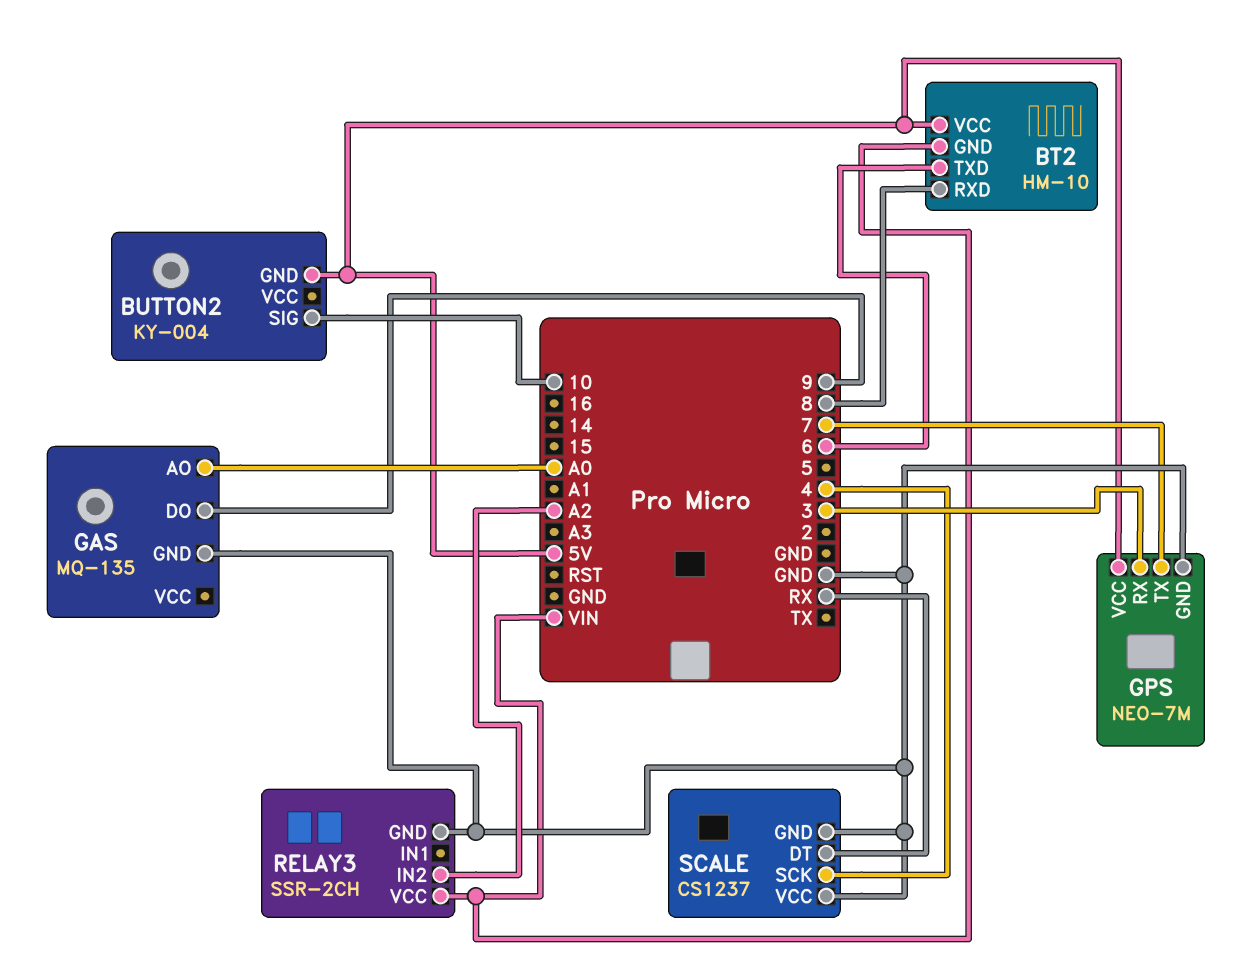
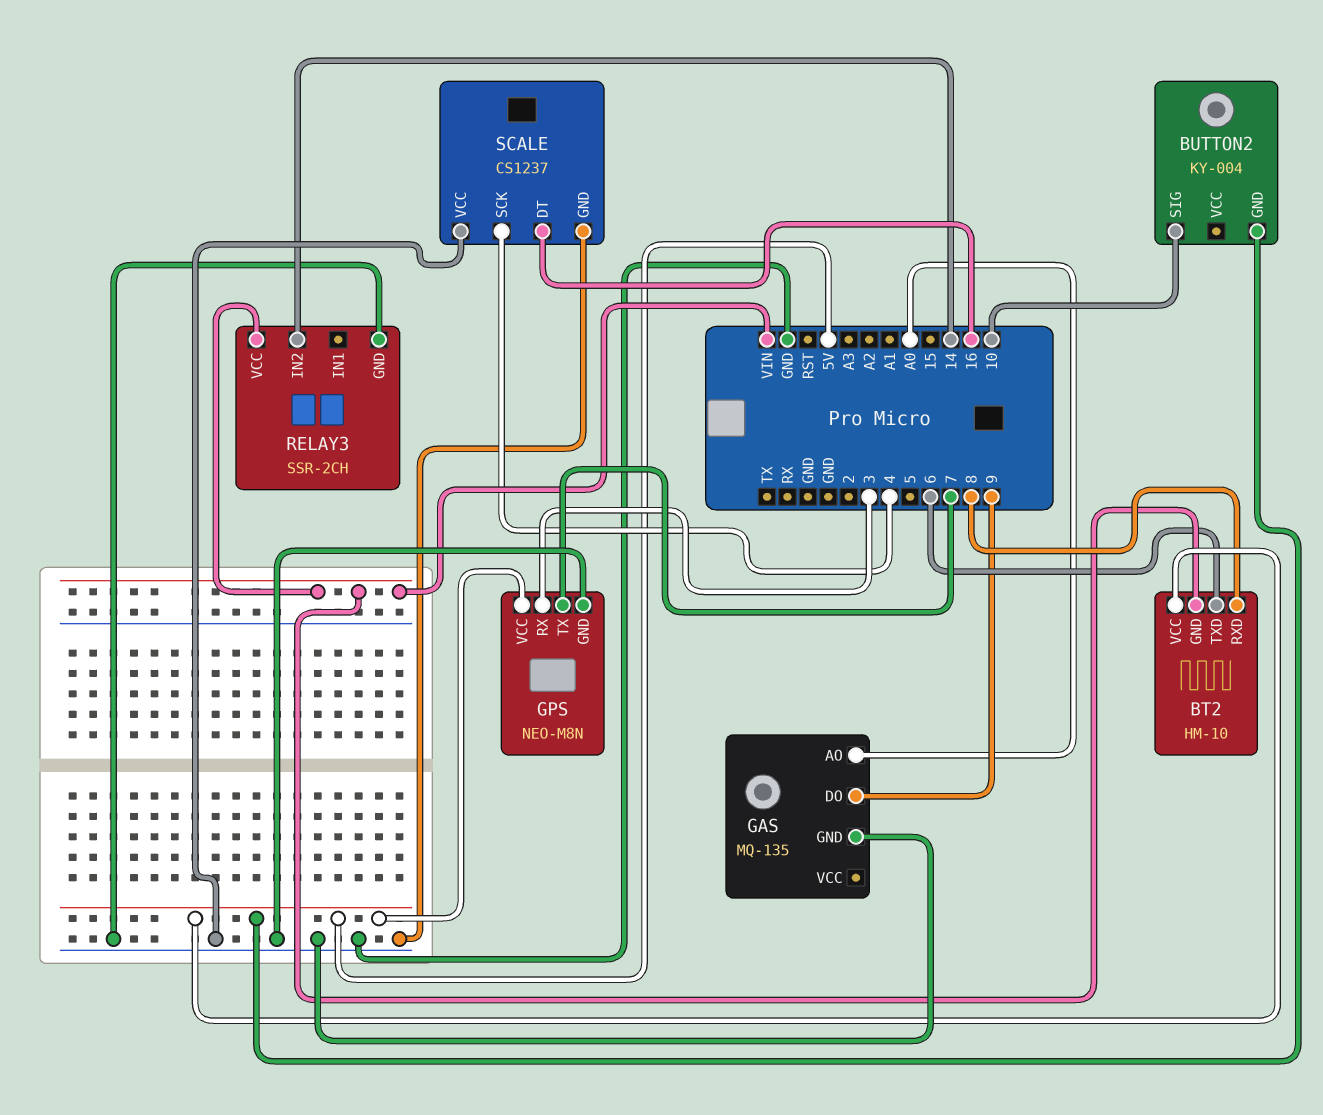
GPS: NEO-7M -> NEO-M8N
RELAY3 pin IN2: A2 -> 14
SCALE pin DT: RX -> 16

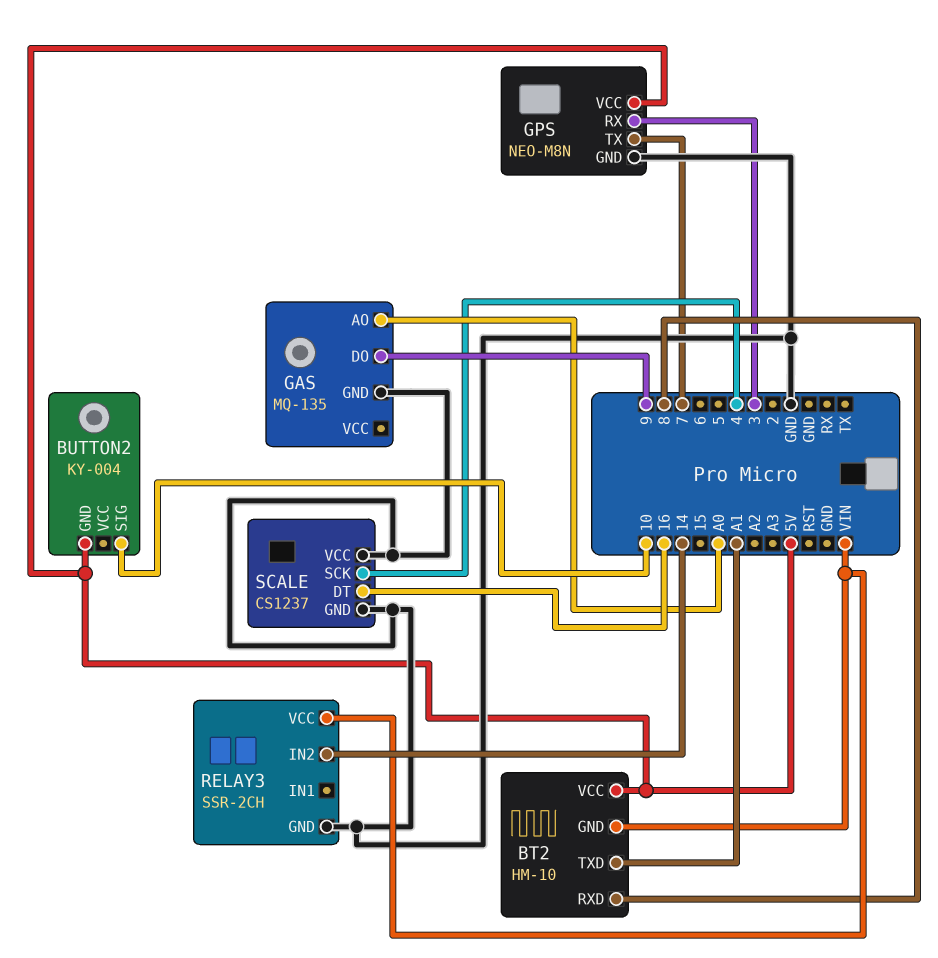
BT2 pin TXD: 6 -> A1

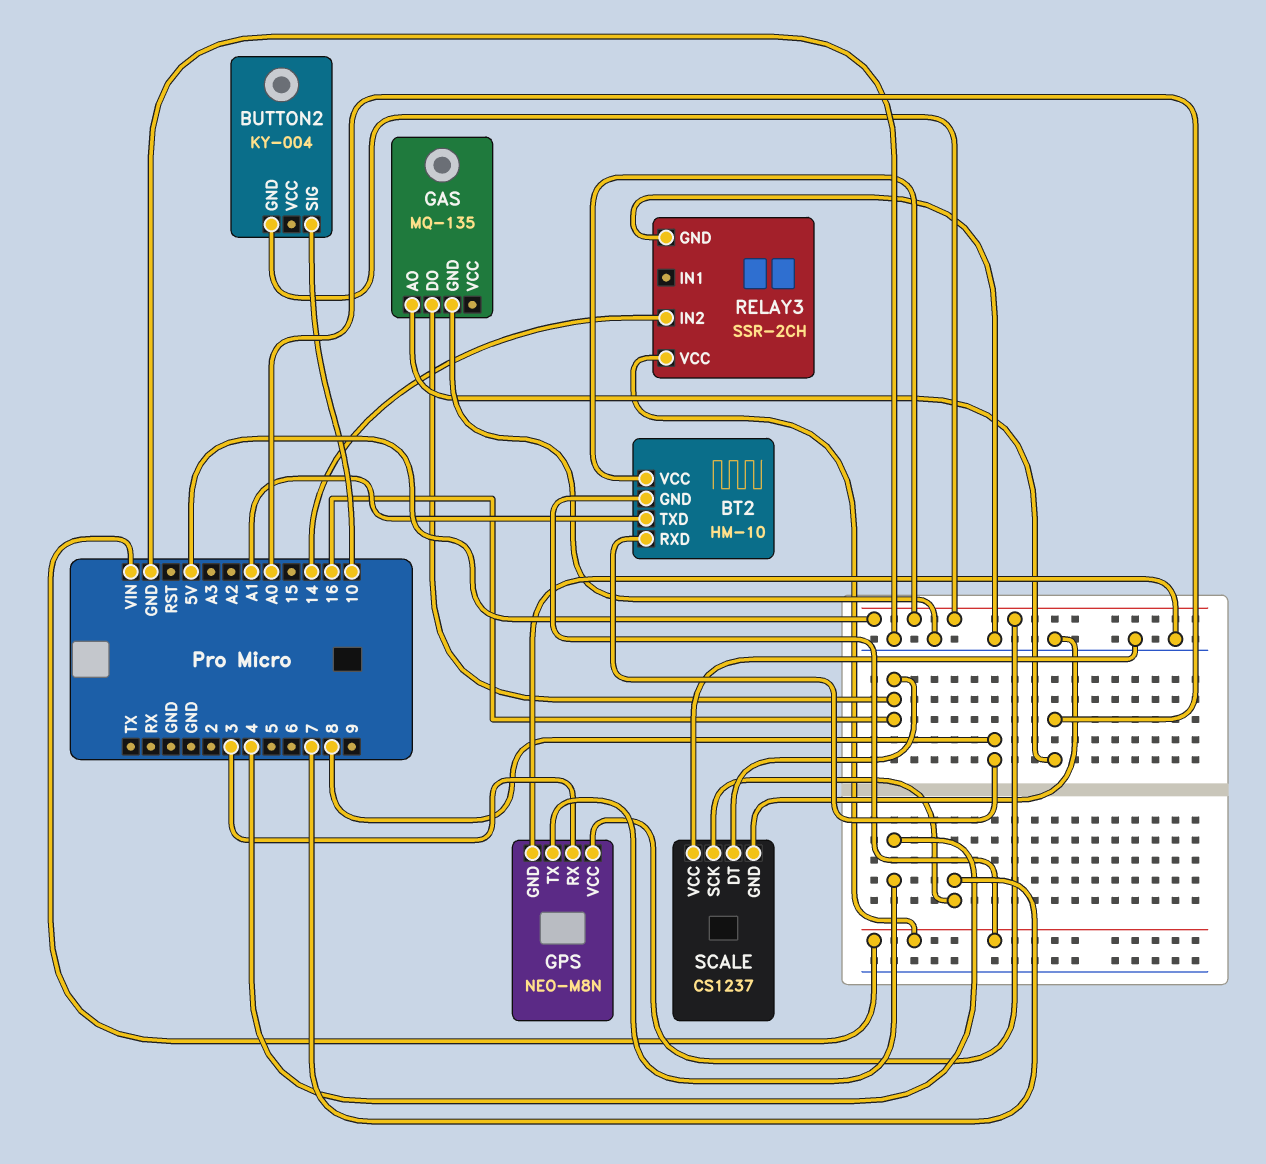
GAS pin DO: 9 -> 16
GPS pin TX: 7 -> 4
SCALE pin SCK: 4 -> 7

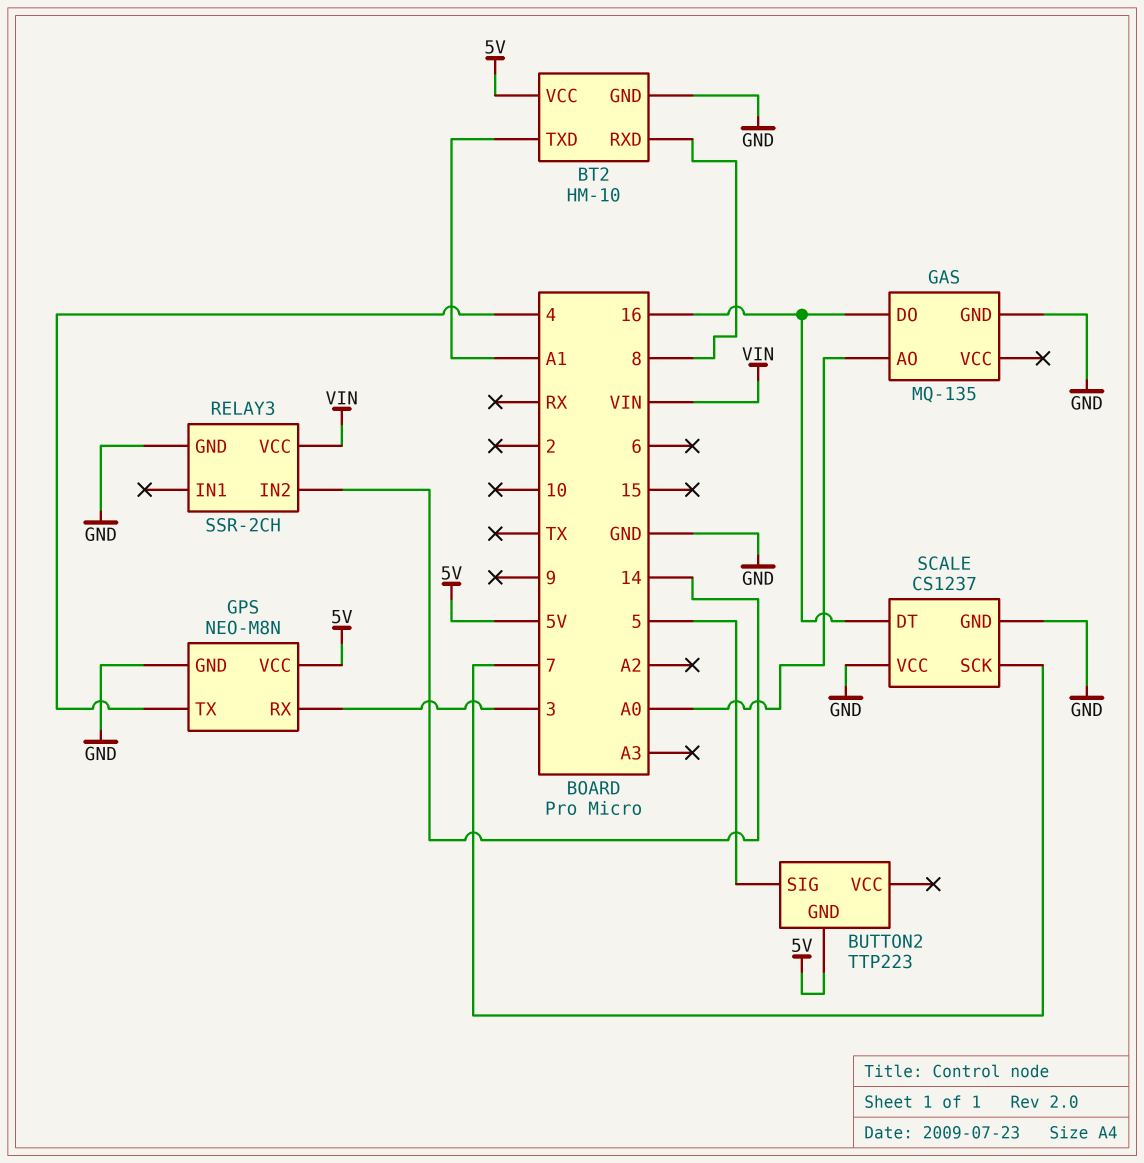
BT2 pin GND: VIN -> GND
BUTTON2: KY-004 -> TTP223
BUTTON2 pin SIG: 10 -> 5

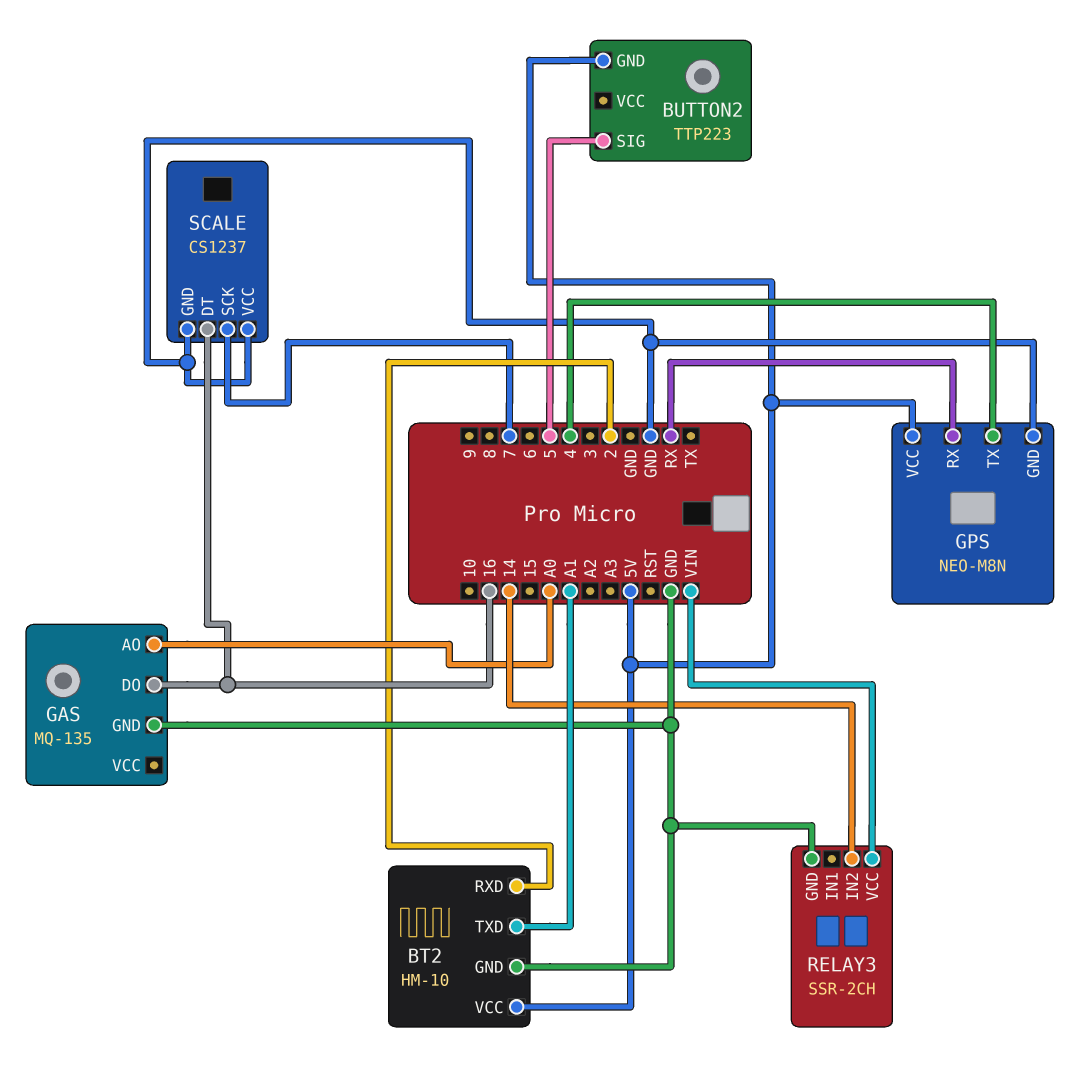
BT2 pin RXD: 8 -> 2
GPS pin RX: 3 -> RX

